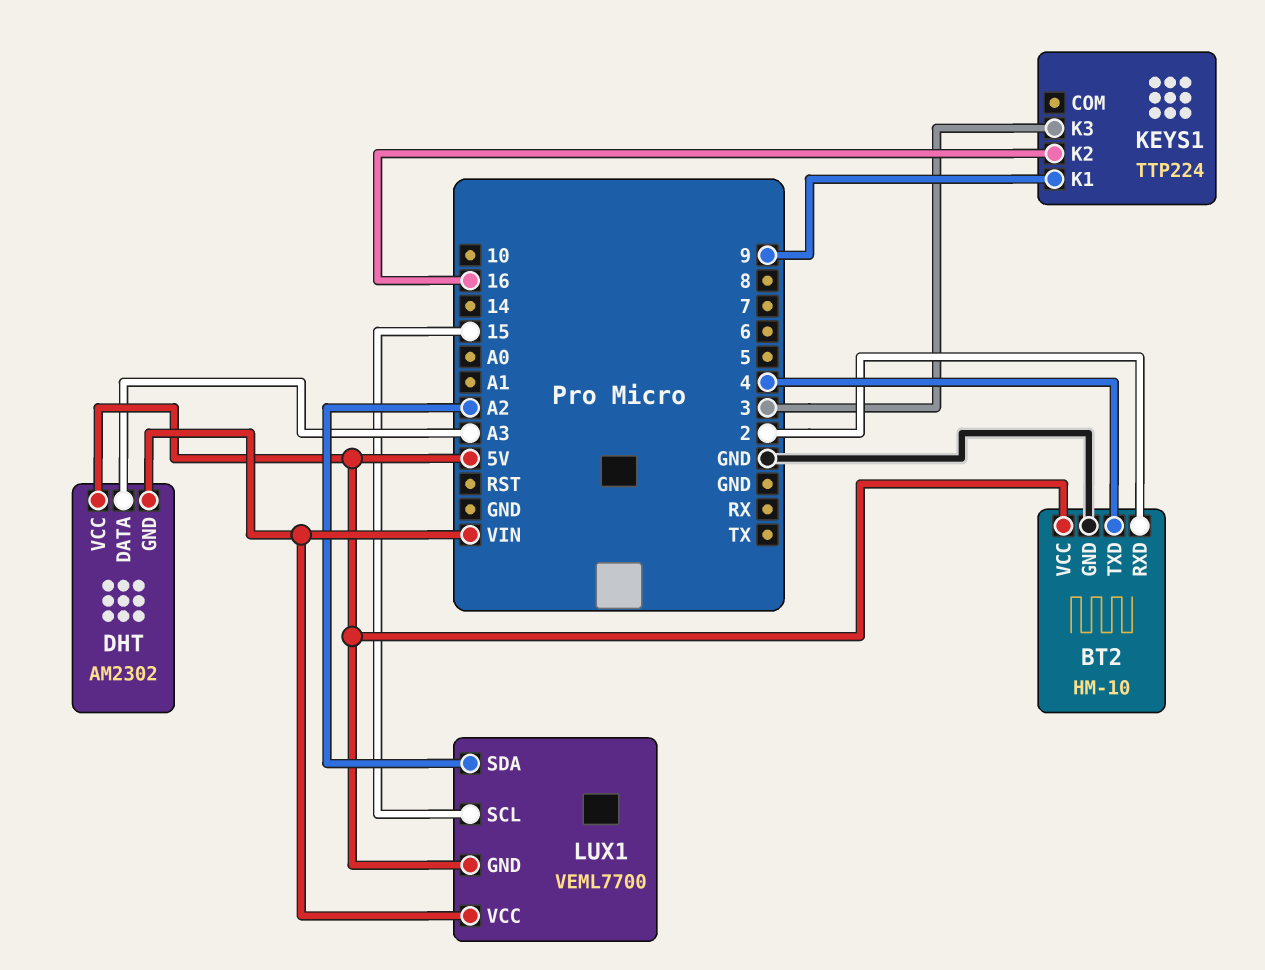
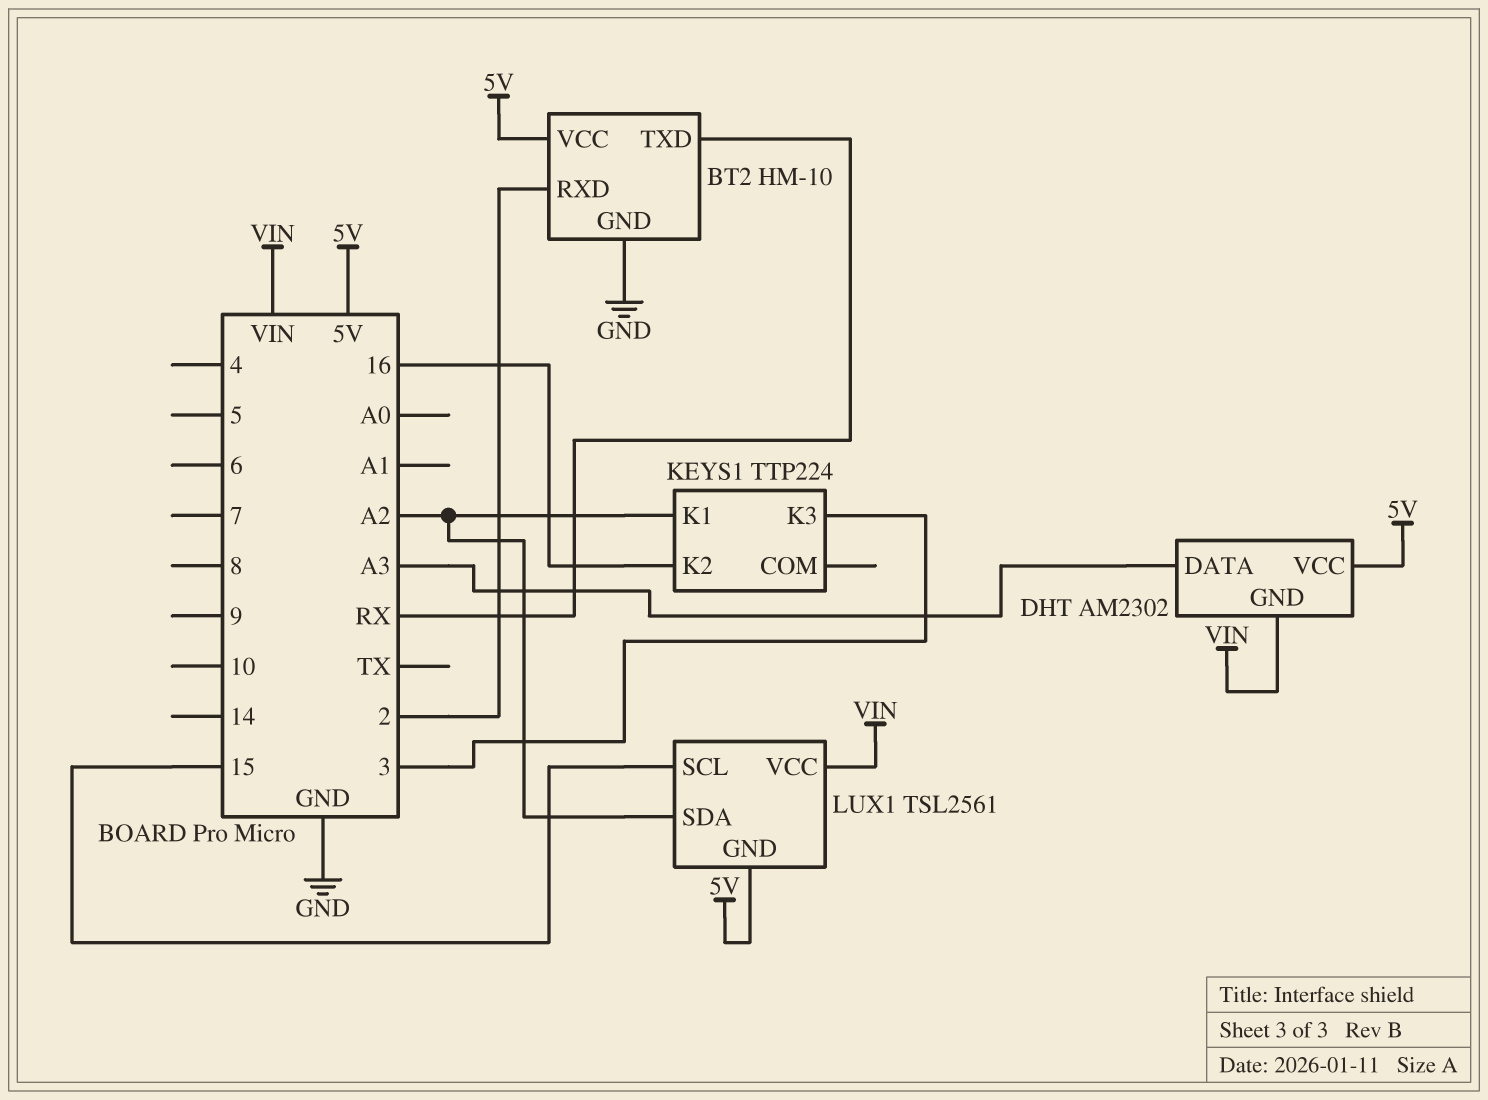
BT2 pin TXD: 4 -> RX
KEYS1 pin K1: 9 -> A2
LUX1: VEML7700 -> TSL2561

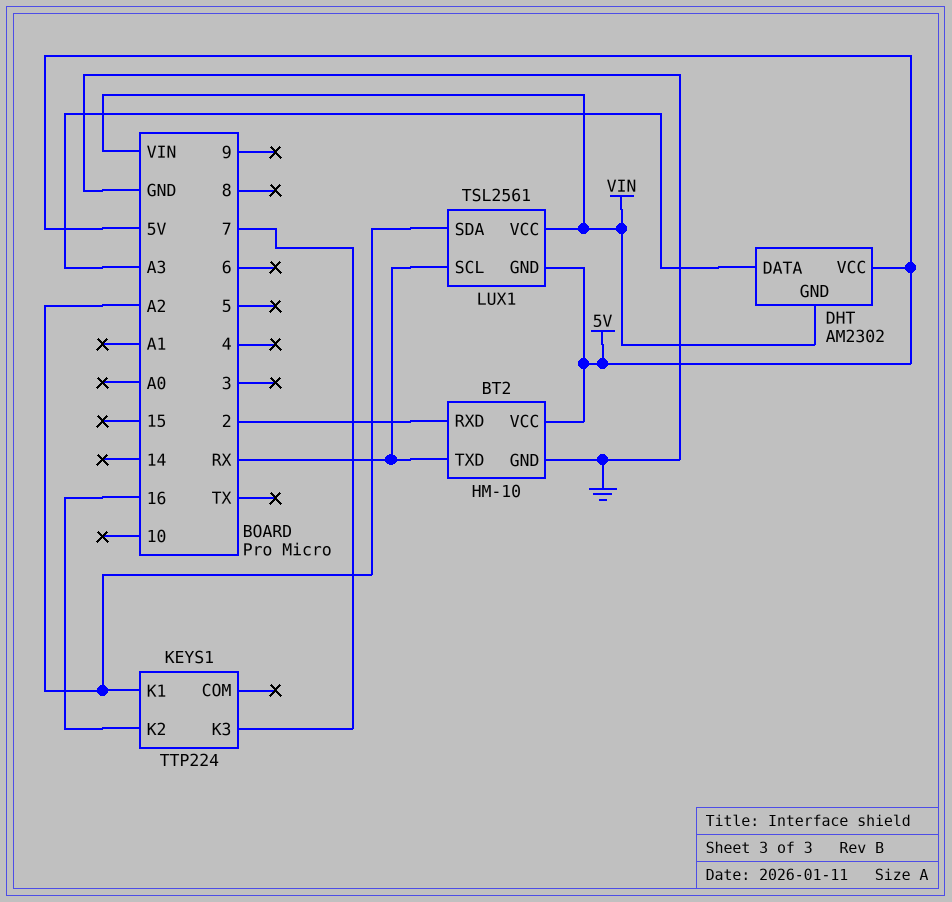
KEYS1 pin K3: 3 -> 7
LUX1 pin SCL: 15 -> RX

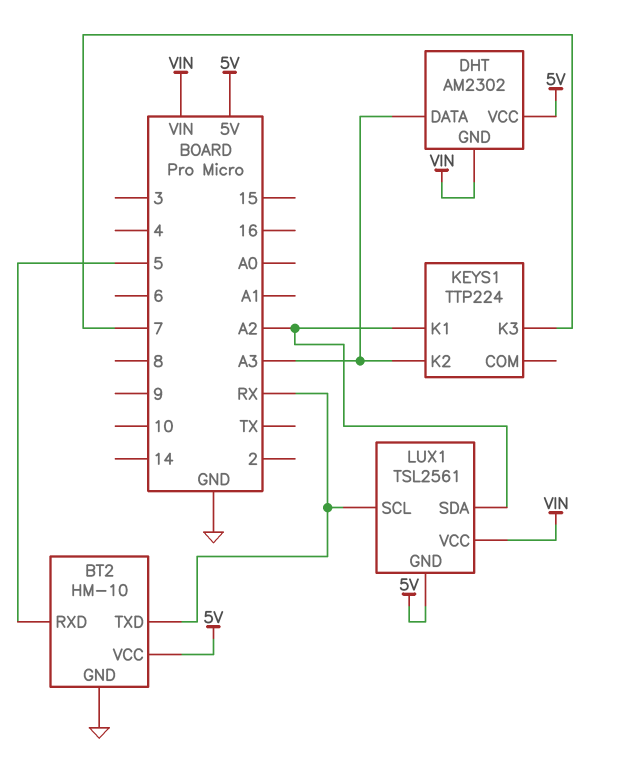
BT2 pin RXD: 2 -> 5
KEYS1 pin K2: 16 -> A3

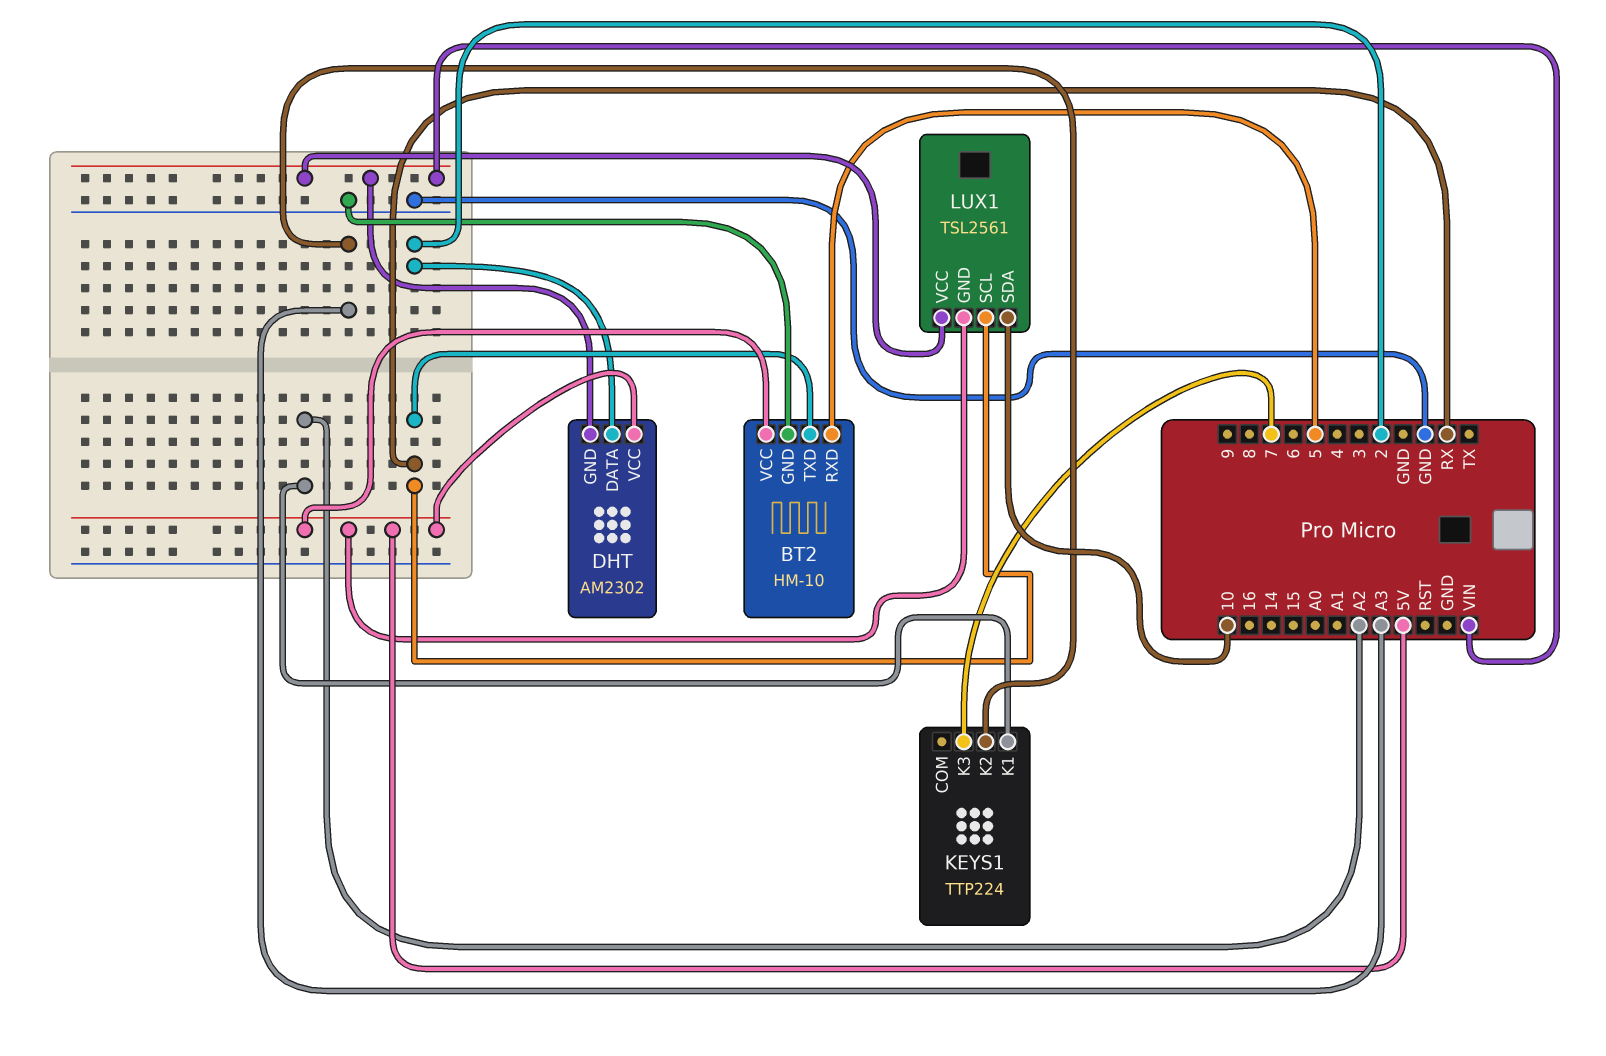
DHT pin DATA: A3 -> 2
LUX1 pin SDA: A2 -> 10

